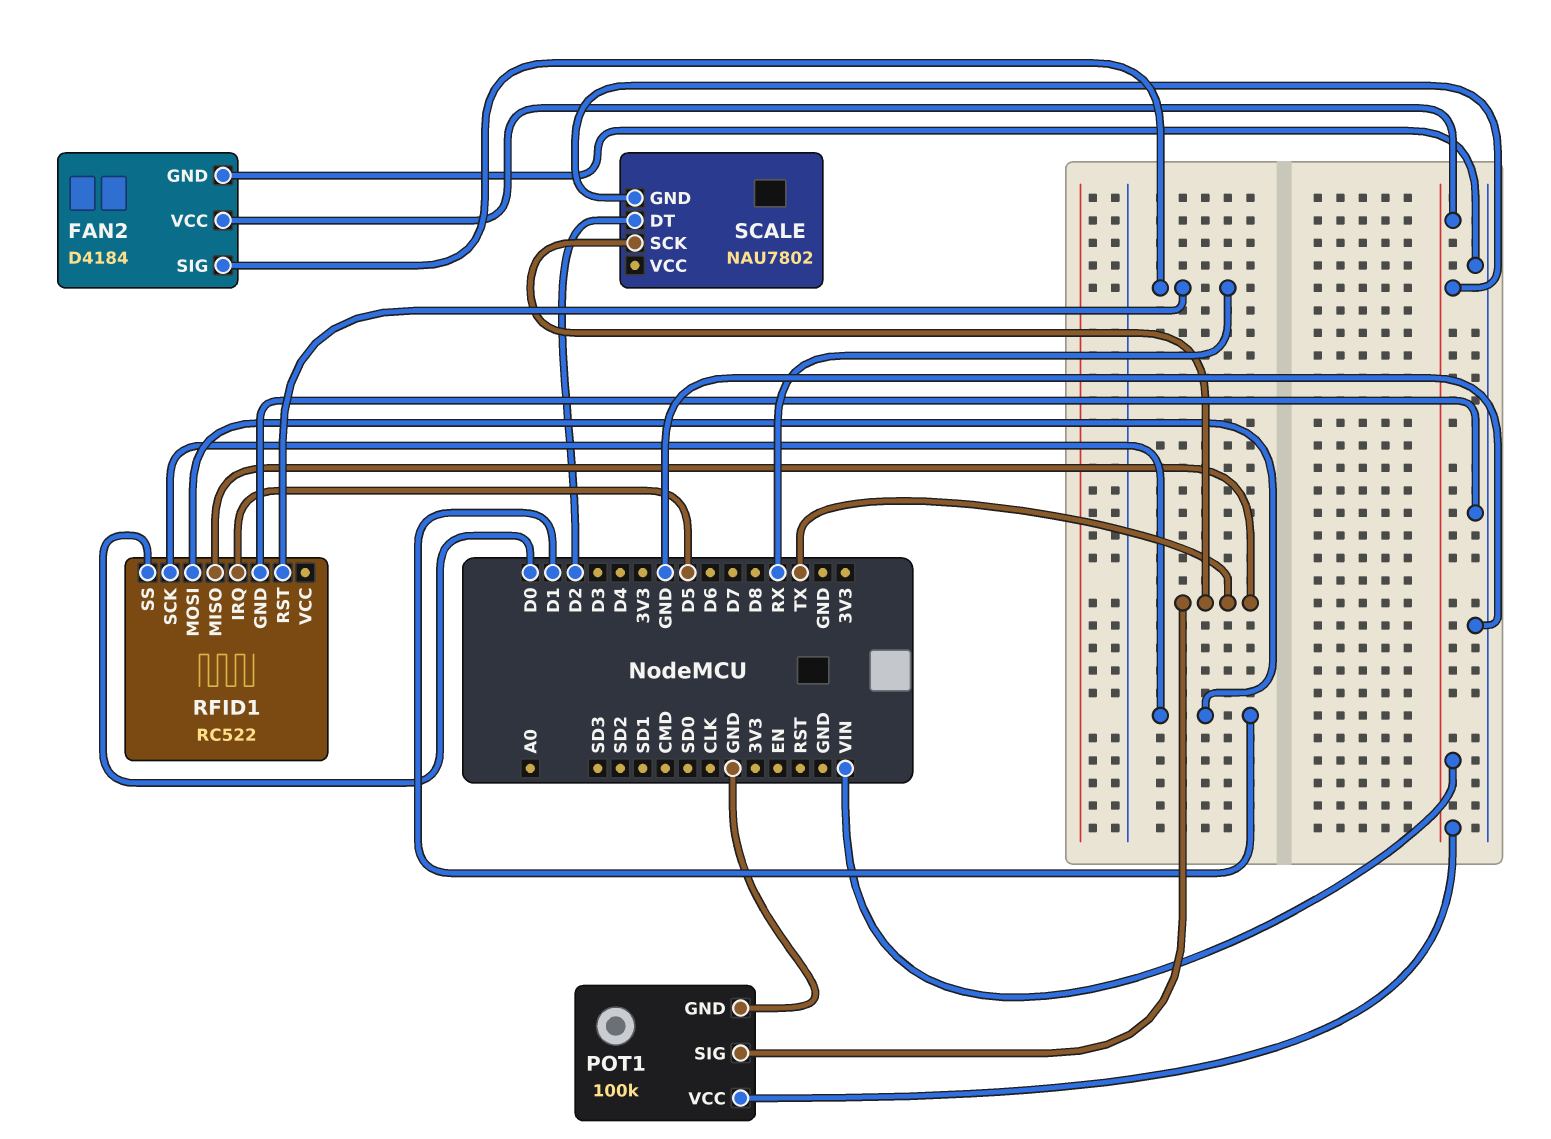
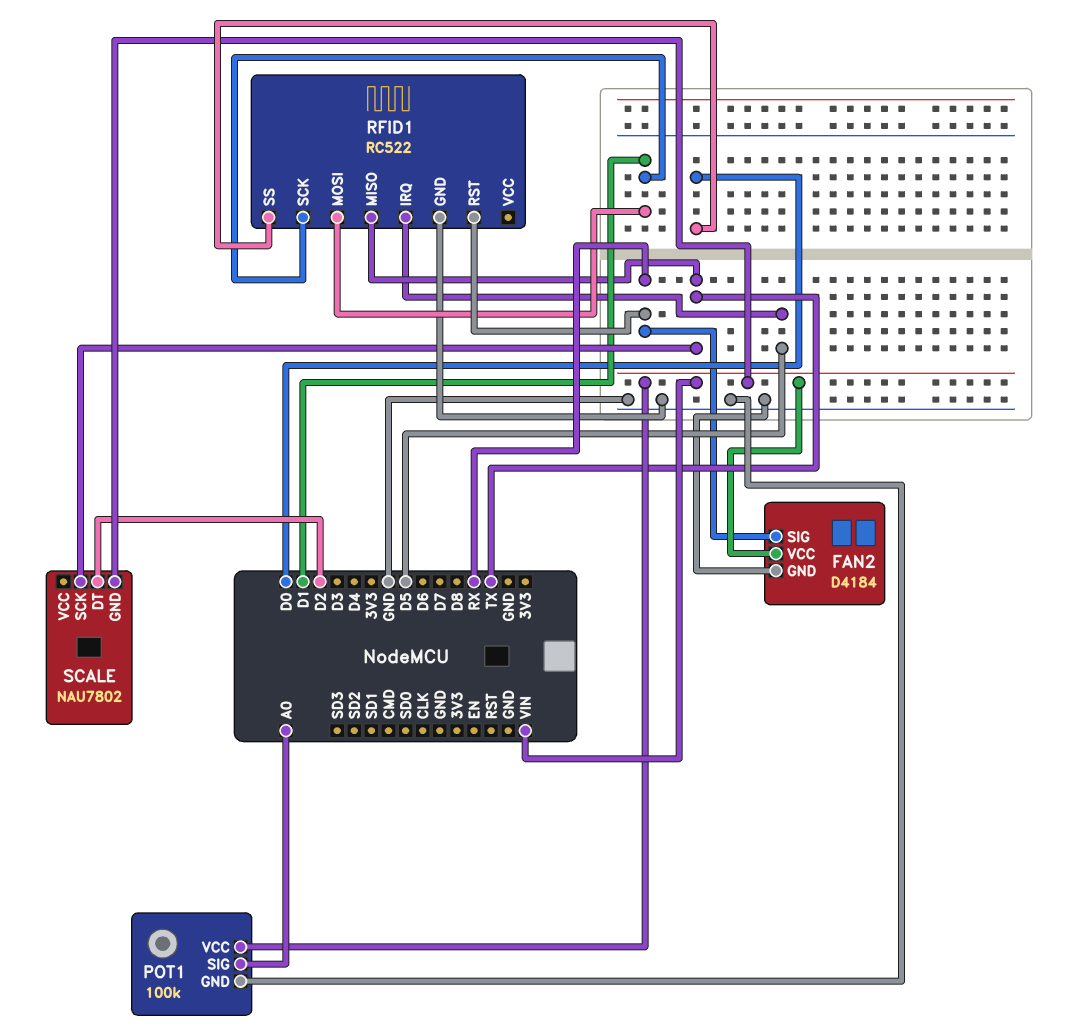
POT1 pin SIG: TX -> A0

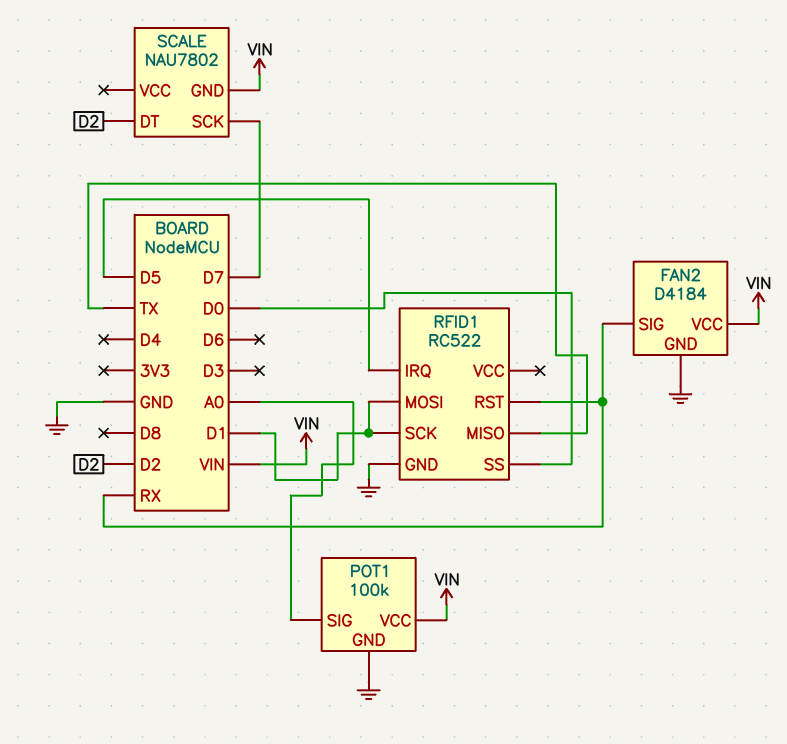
SCALE pin SCK: TX -> D7

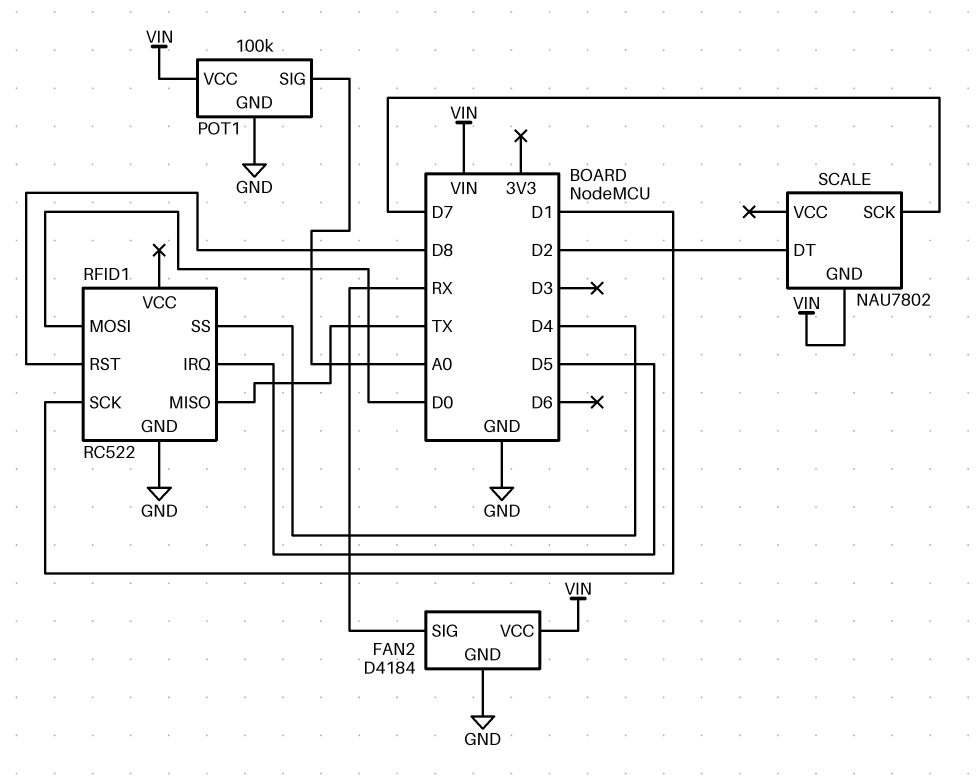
RFID1 pin MOSI: D1 -> D0
RFID1 pin RST: RX -> D8
RFID1 pin SS: D0 -> D4

